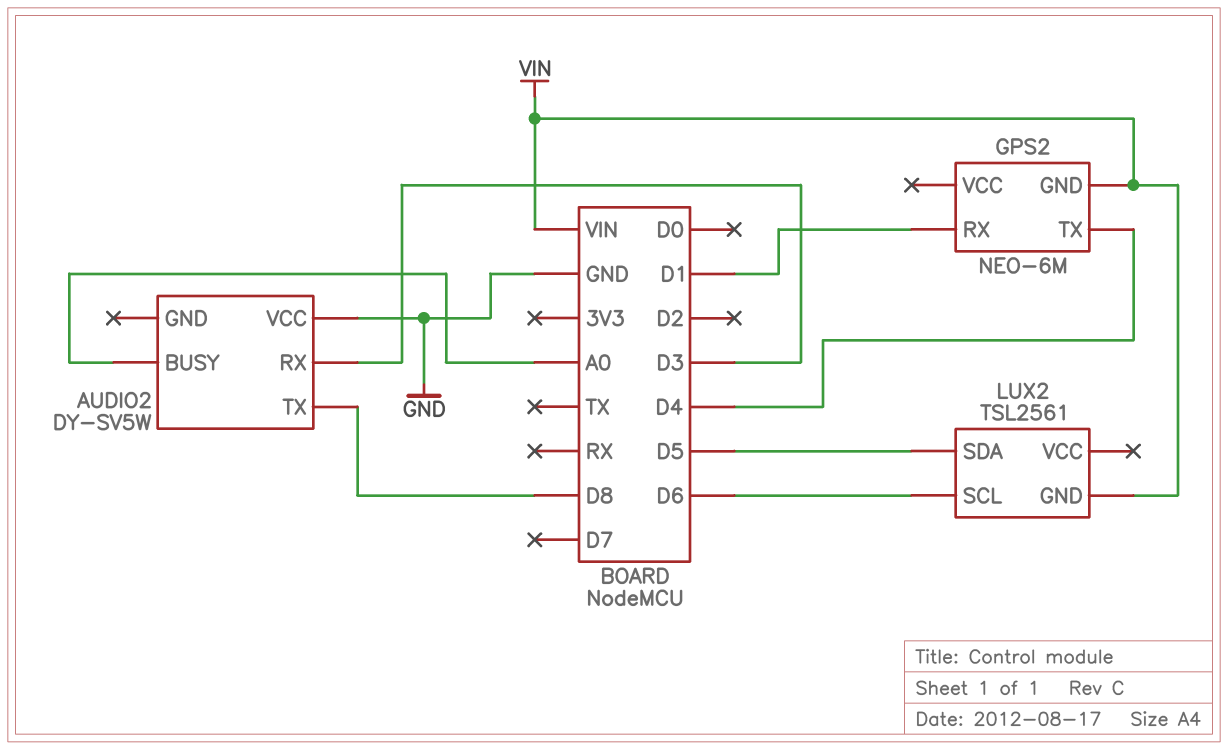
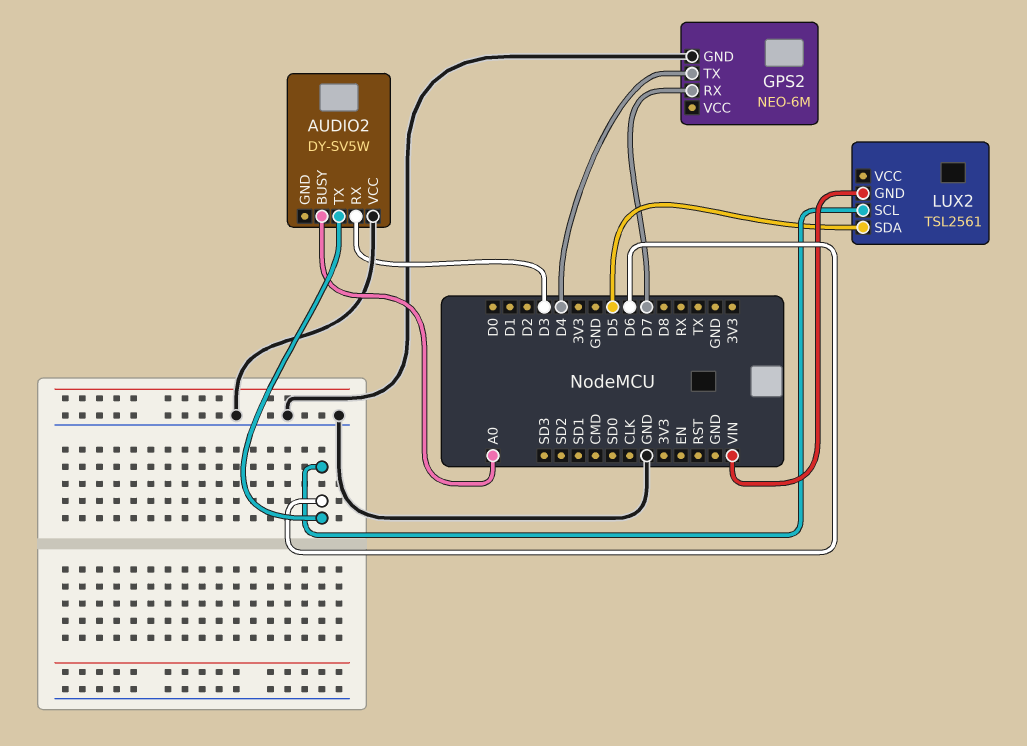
AUDIO2 pin TX: D8 -> D6
GPS2 pin GND: VIN -> GND
GPS2 pin RX: D1 -> D7

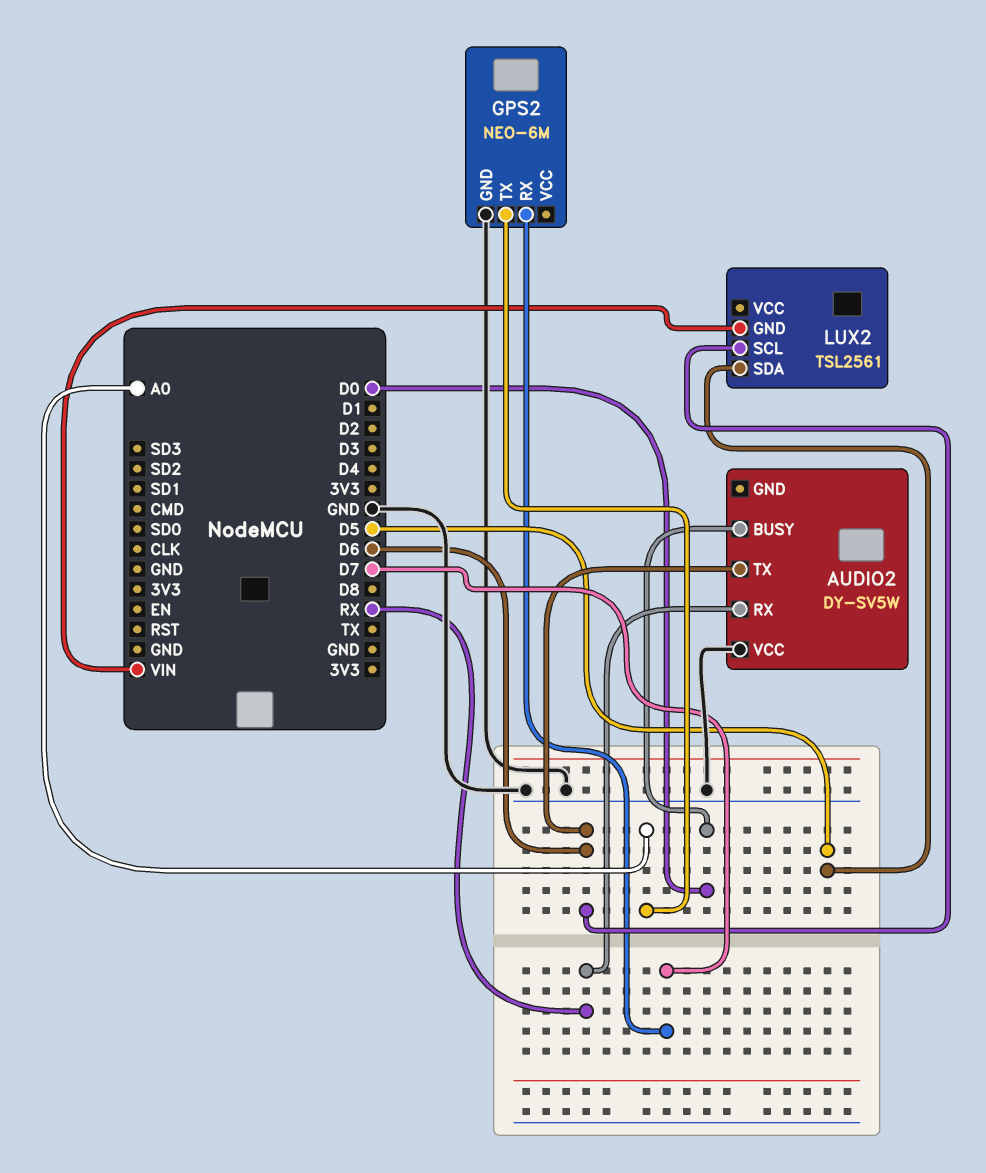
AUDIO2 pin BUSY: A0 -> D0
AUDIO2 pin RX: D3 -> RX
GPS2 pin TX: D4 -> A0

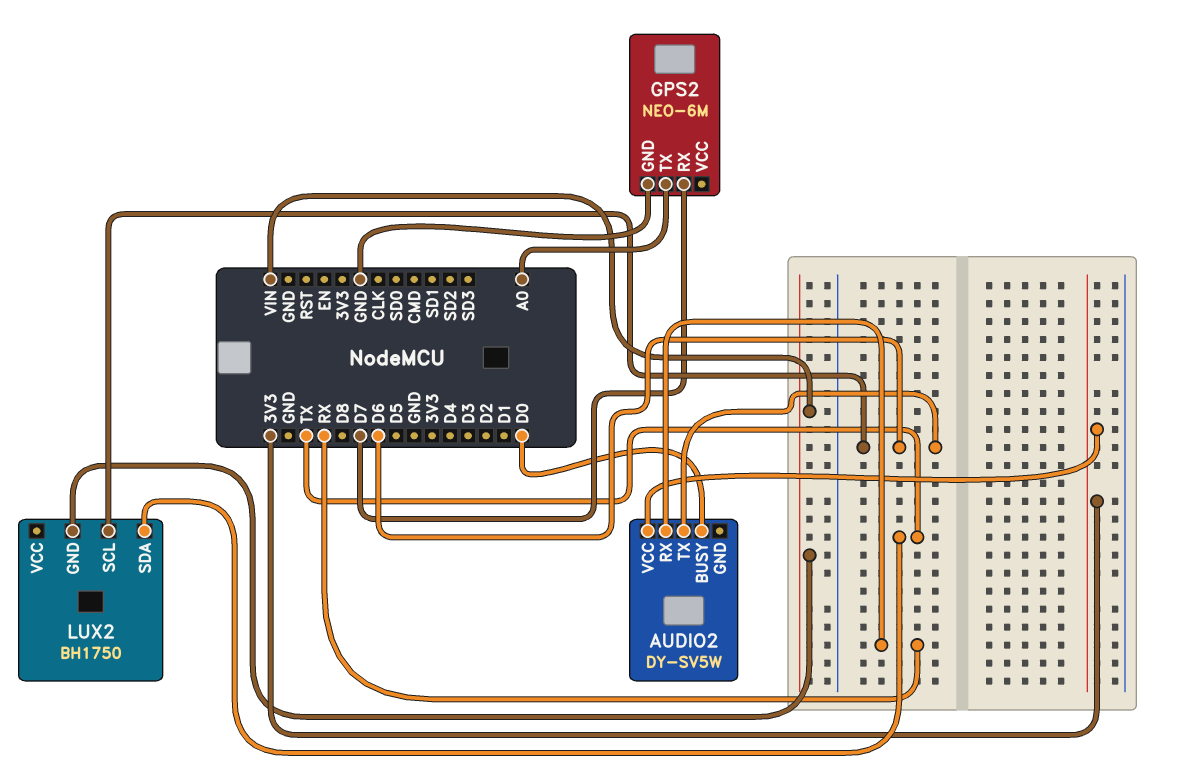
AUDIO2 pin VCC: GND -> 3V3
LUX2: TSL2561 -> BH1750
LUX2 pin SDA: D5 -> TX

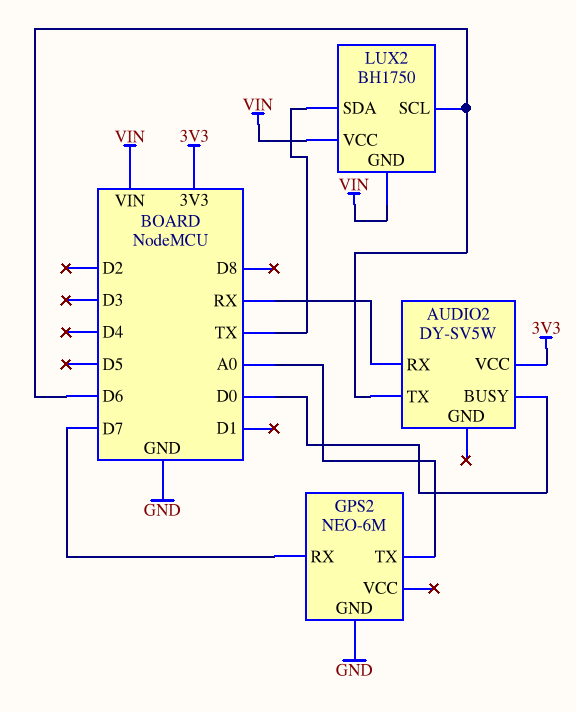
LUX2 pin VCC: none -> VIN

